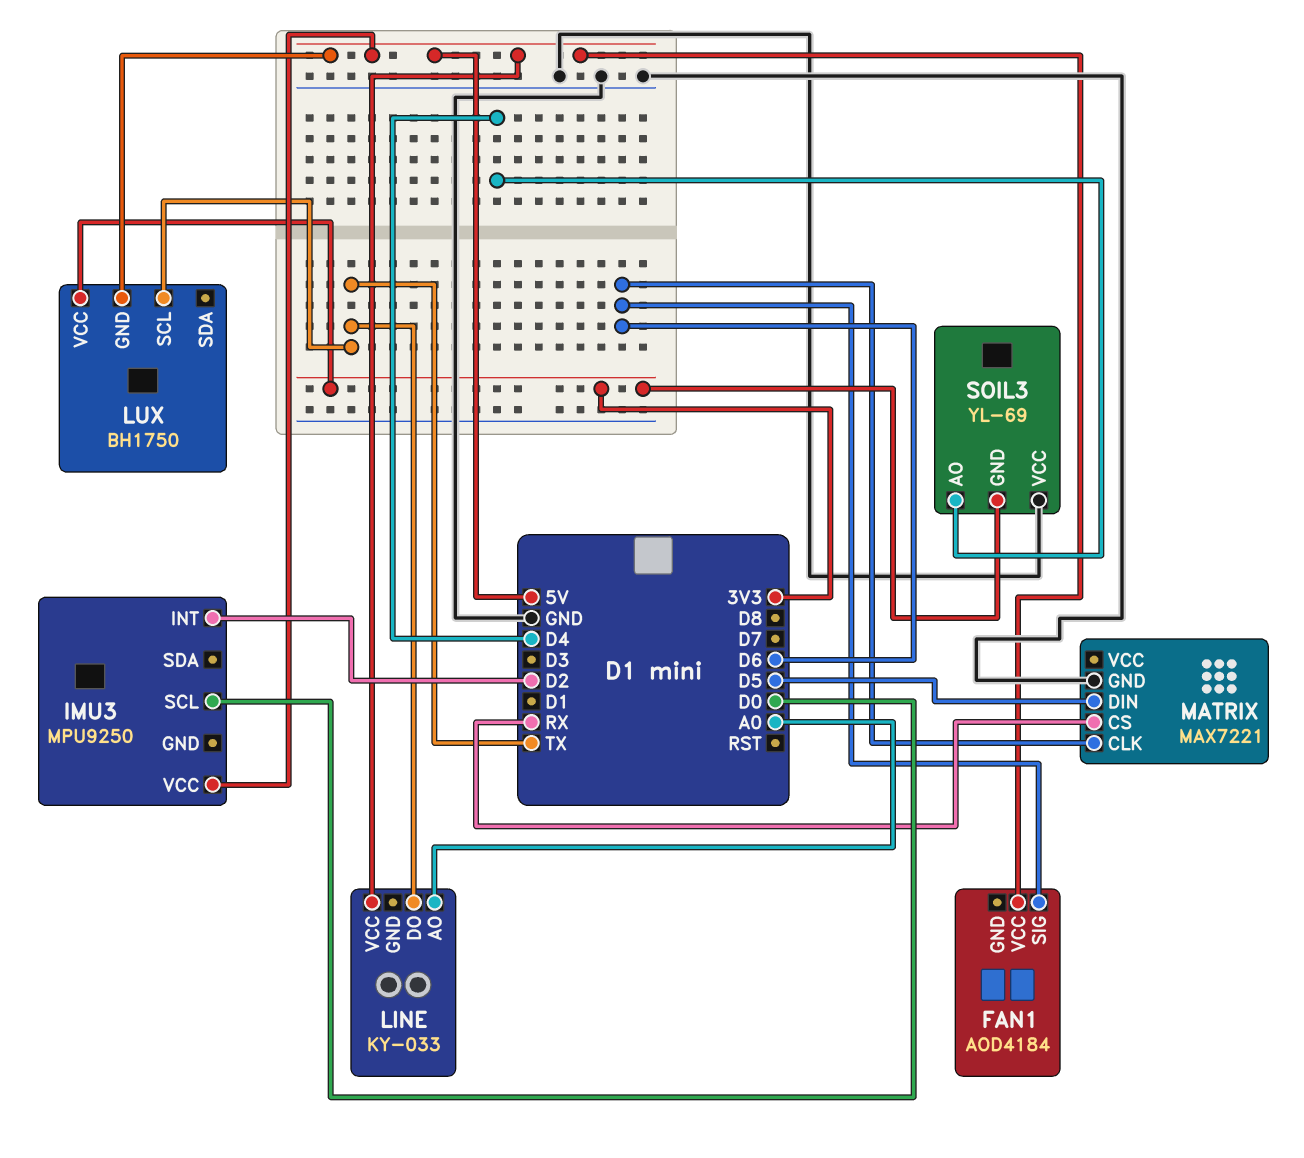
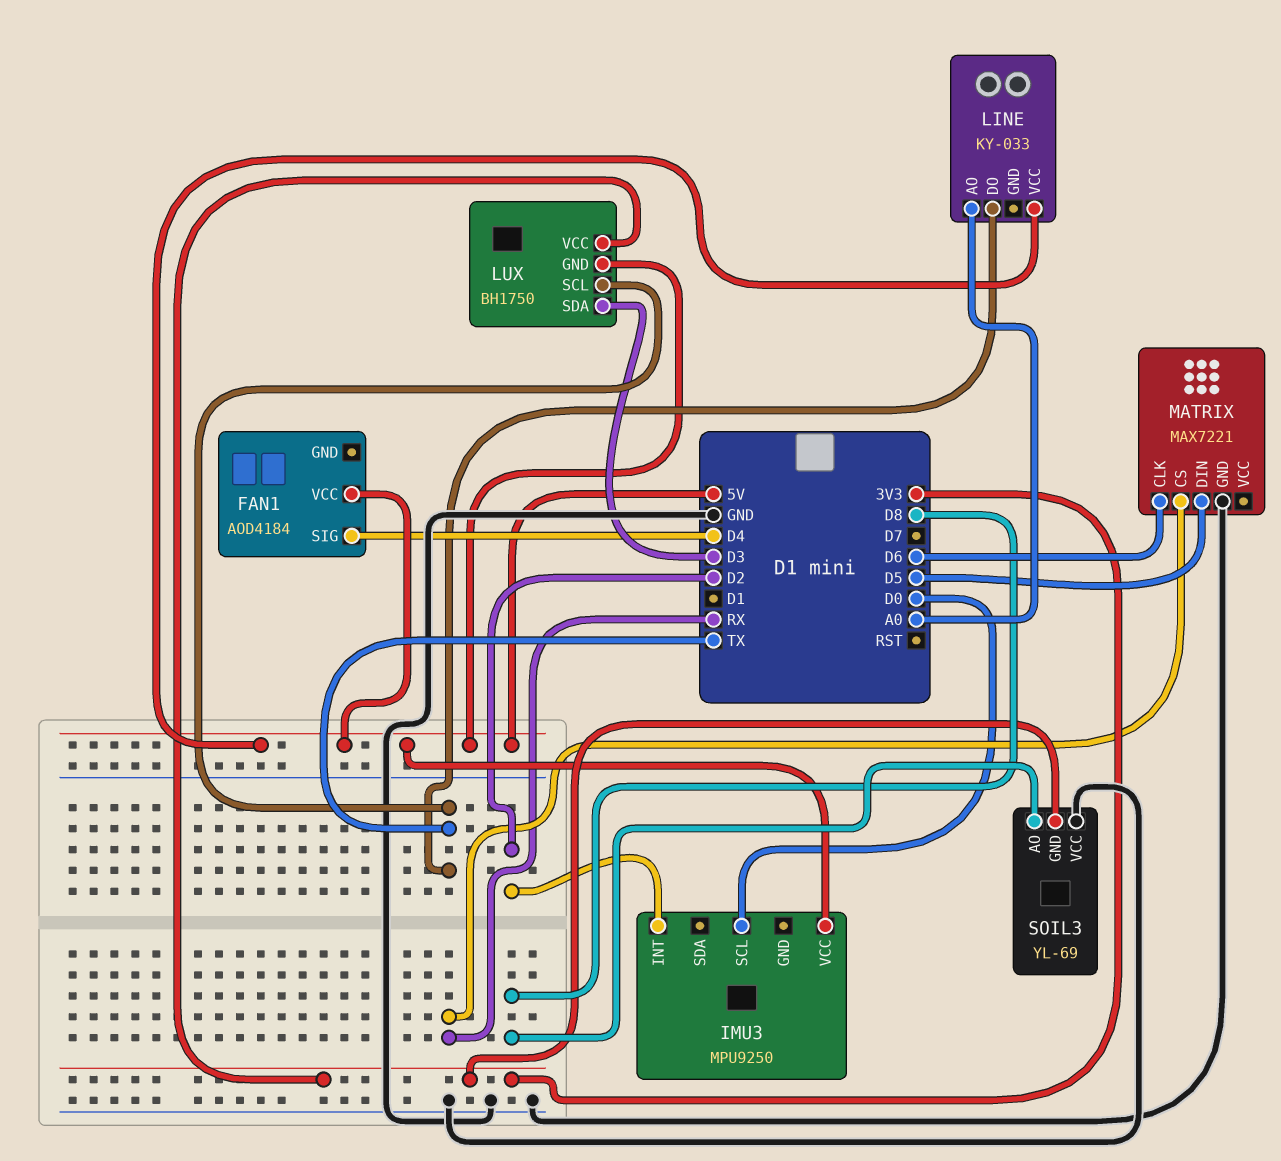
FAN1 pin SIG: D6 -> D4
LUX pin SDA: none -> D3
SOIL3 pin AO: D4 -> D8

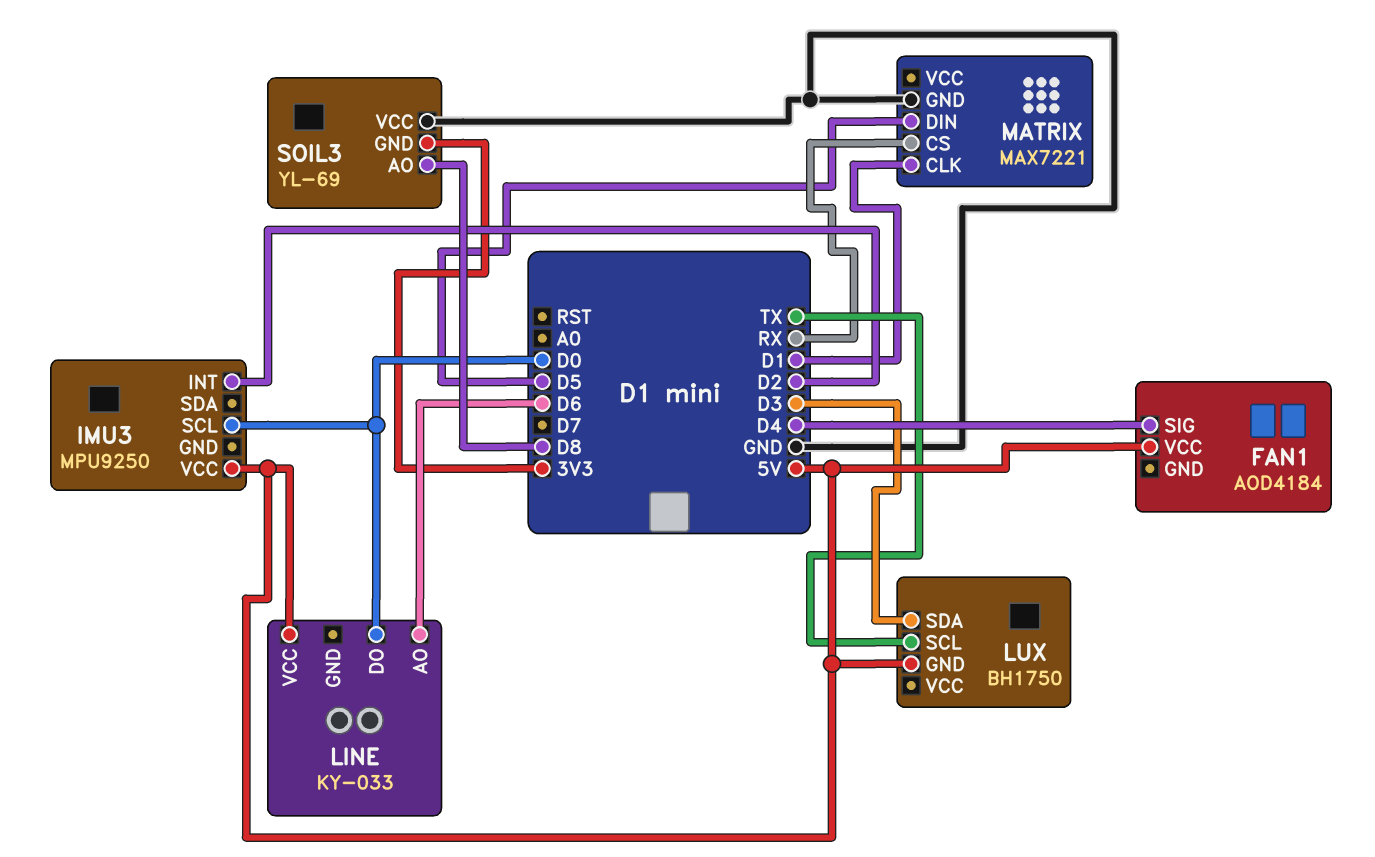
LINE pin AO: A0 -> D6
LINE pin DO: TX -> D0
LUX pin VCC: 3V3 -> none
MATRIX pin CLK: D6 -> D1

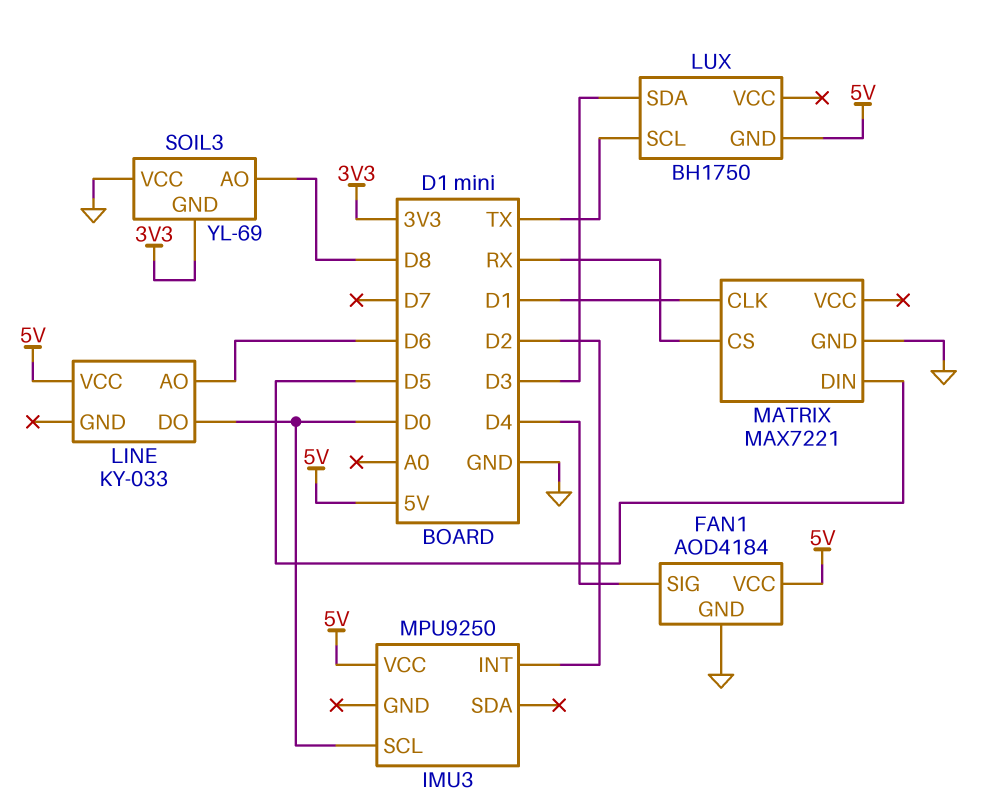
FAN1 pin GND: none -> GND

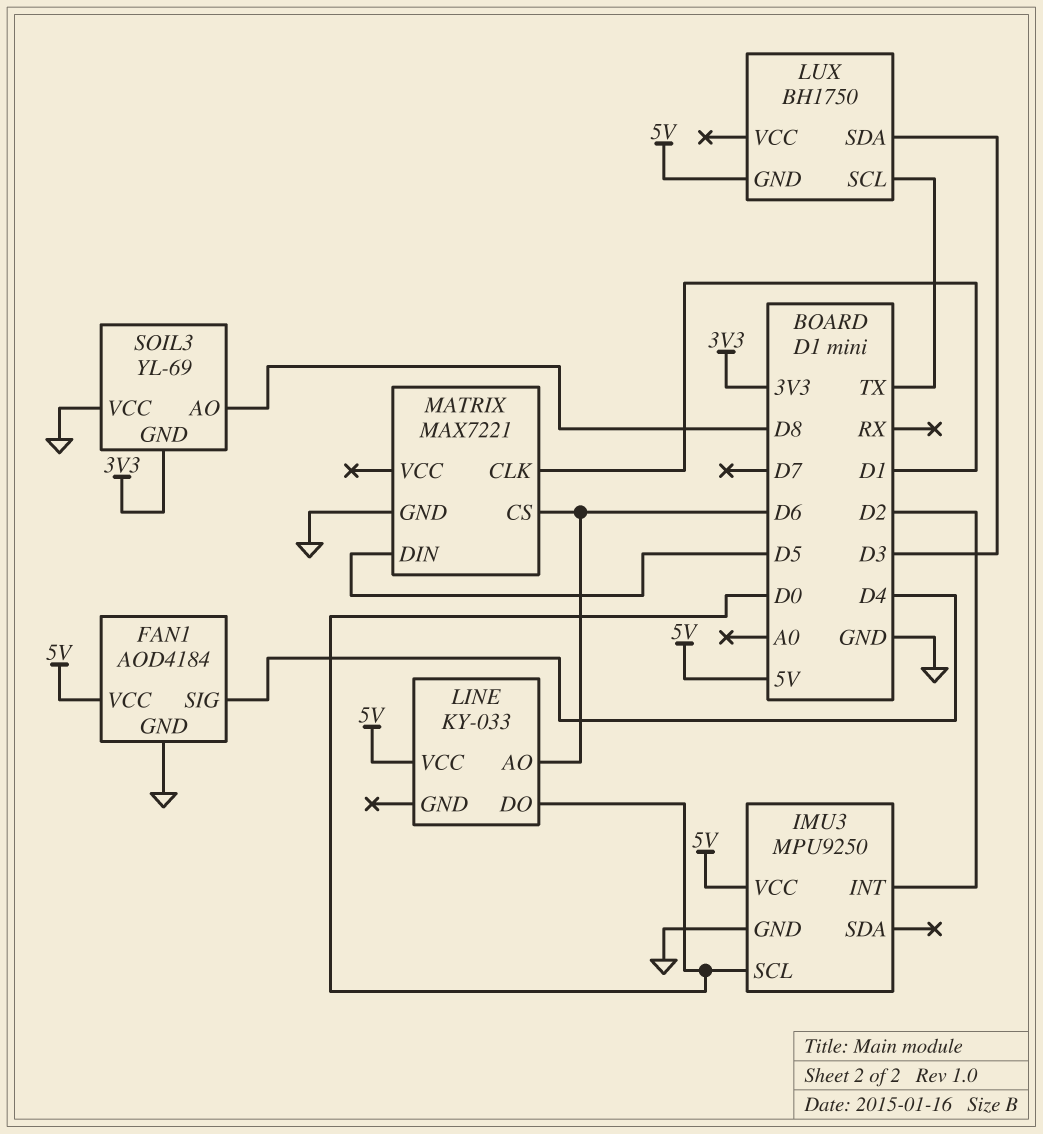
IMU3 pin GND: none -> GND
MATRIX pin CS: RX -> D6

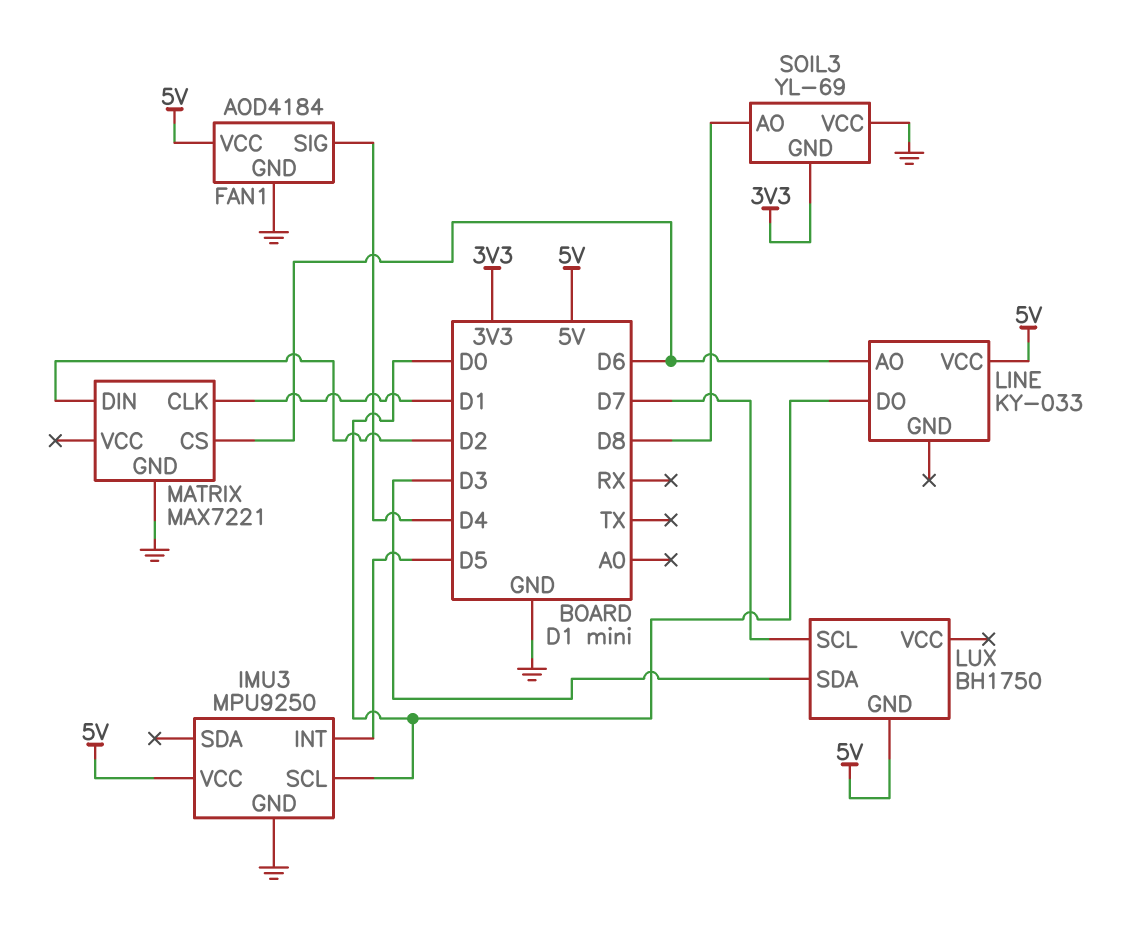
IMU3 pin INT: D2 -> D5
LUX pin SCL: TX -> D7
MATRIX pin DIN: D5 -> D2

